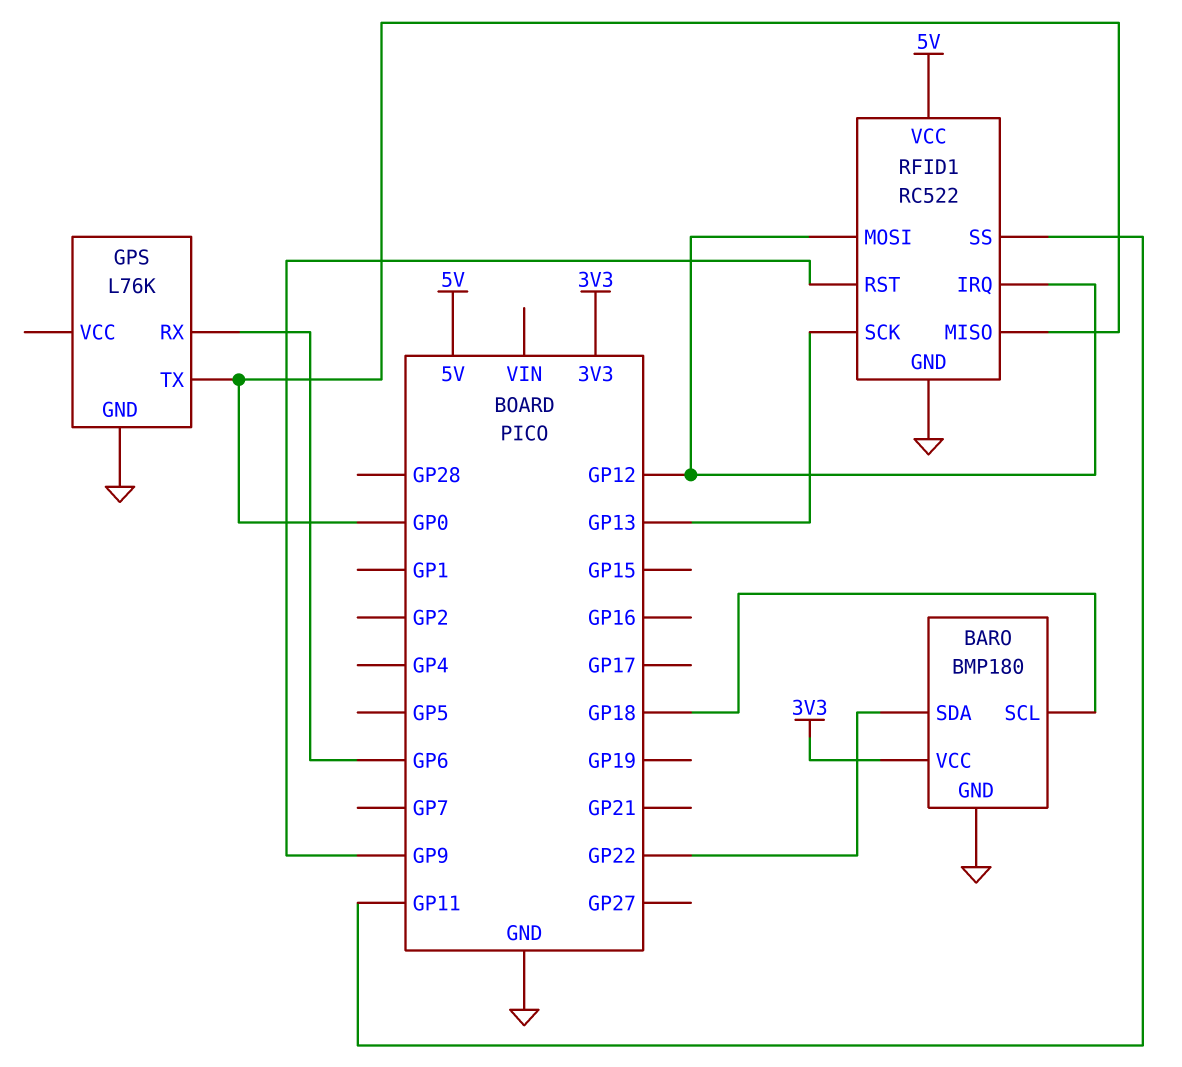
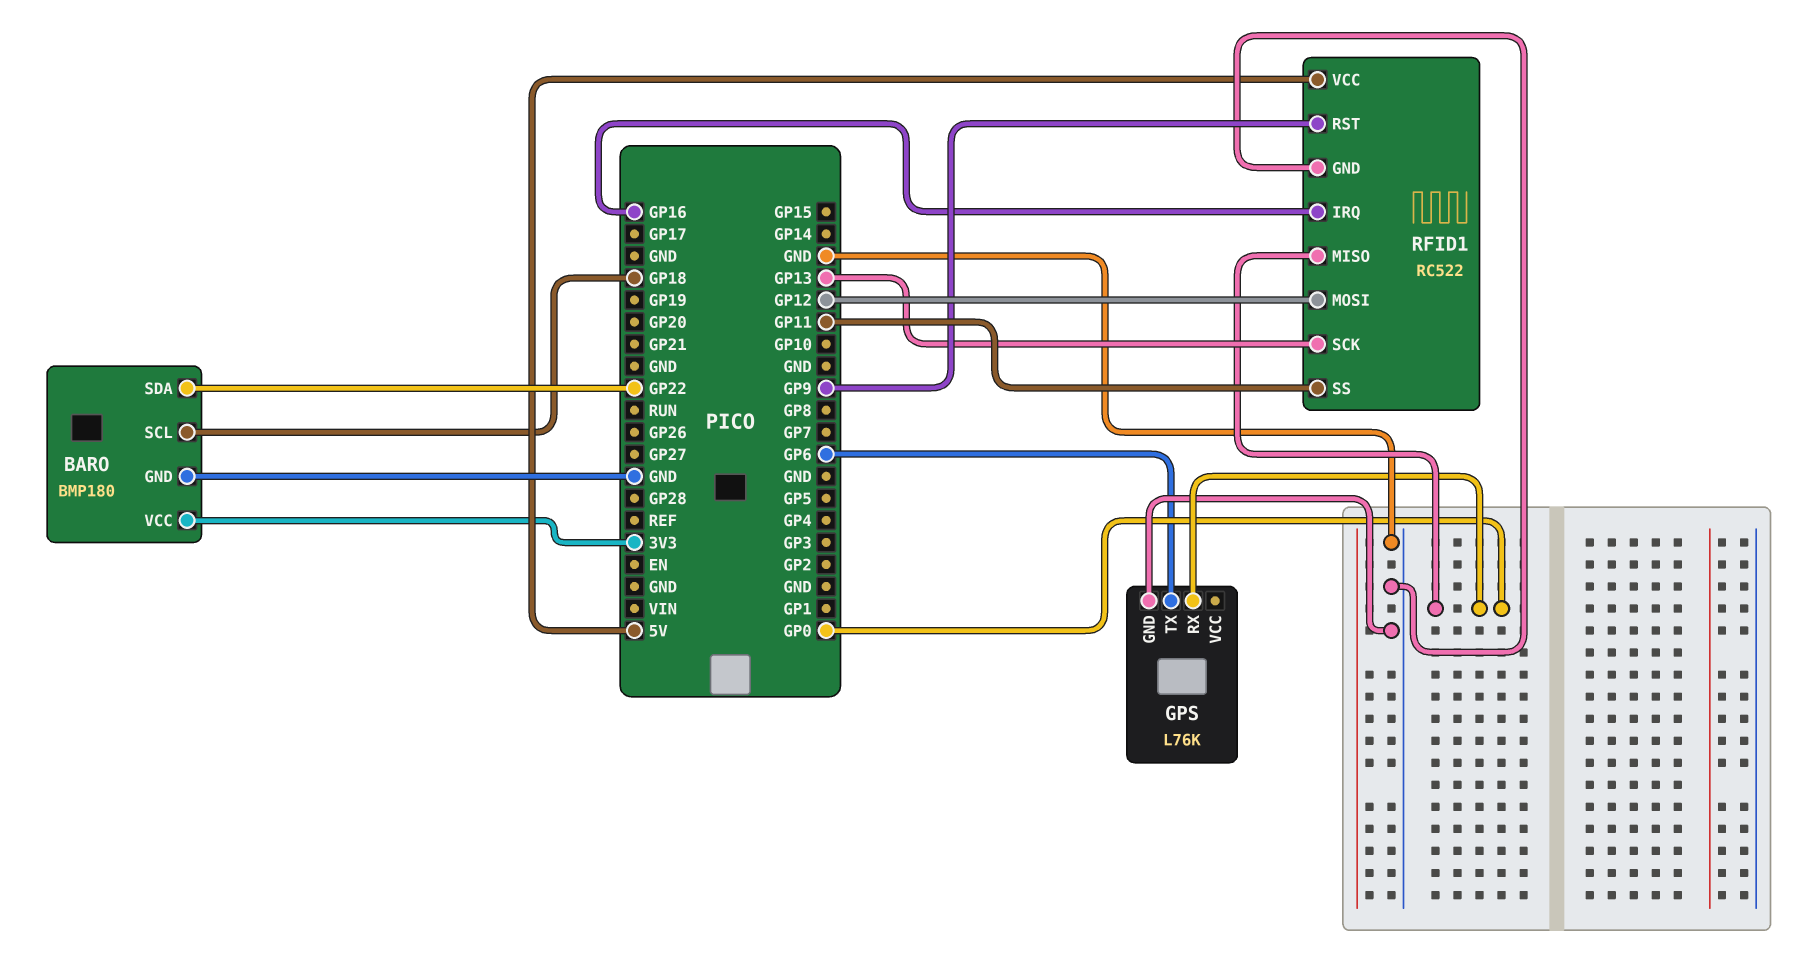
GPS pin RX: GP6 -> GP0
GPS pin TX: GP0 -> GP6
RFID1 pin IRQ: GP12 -> GP16

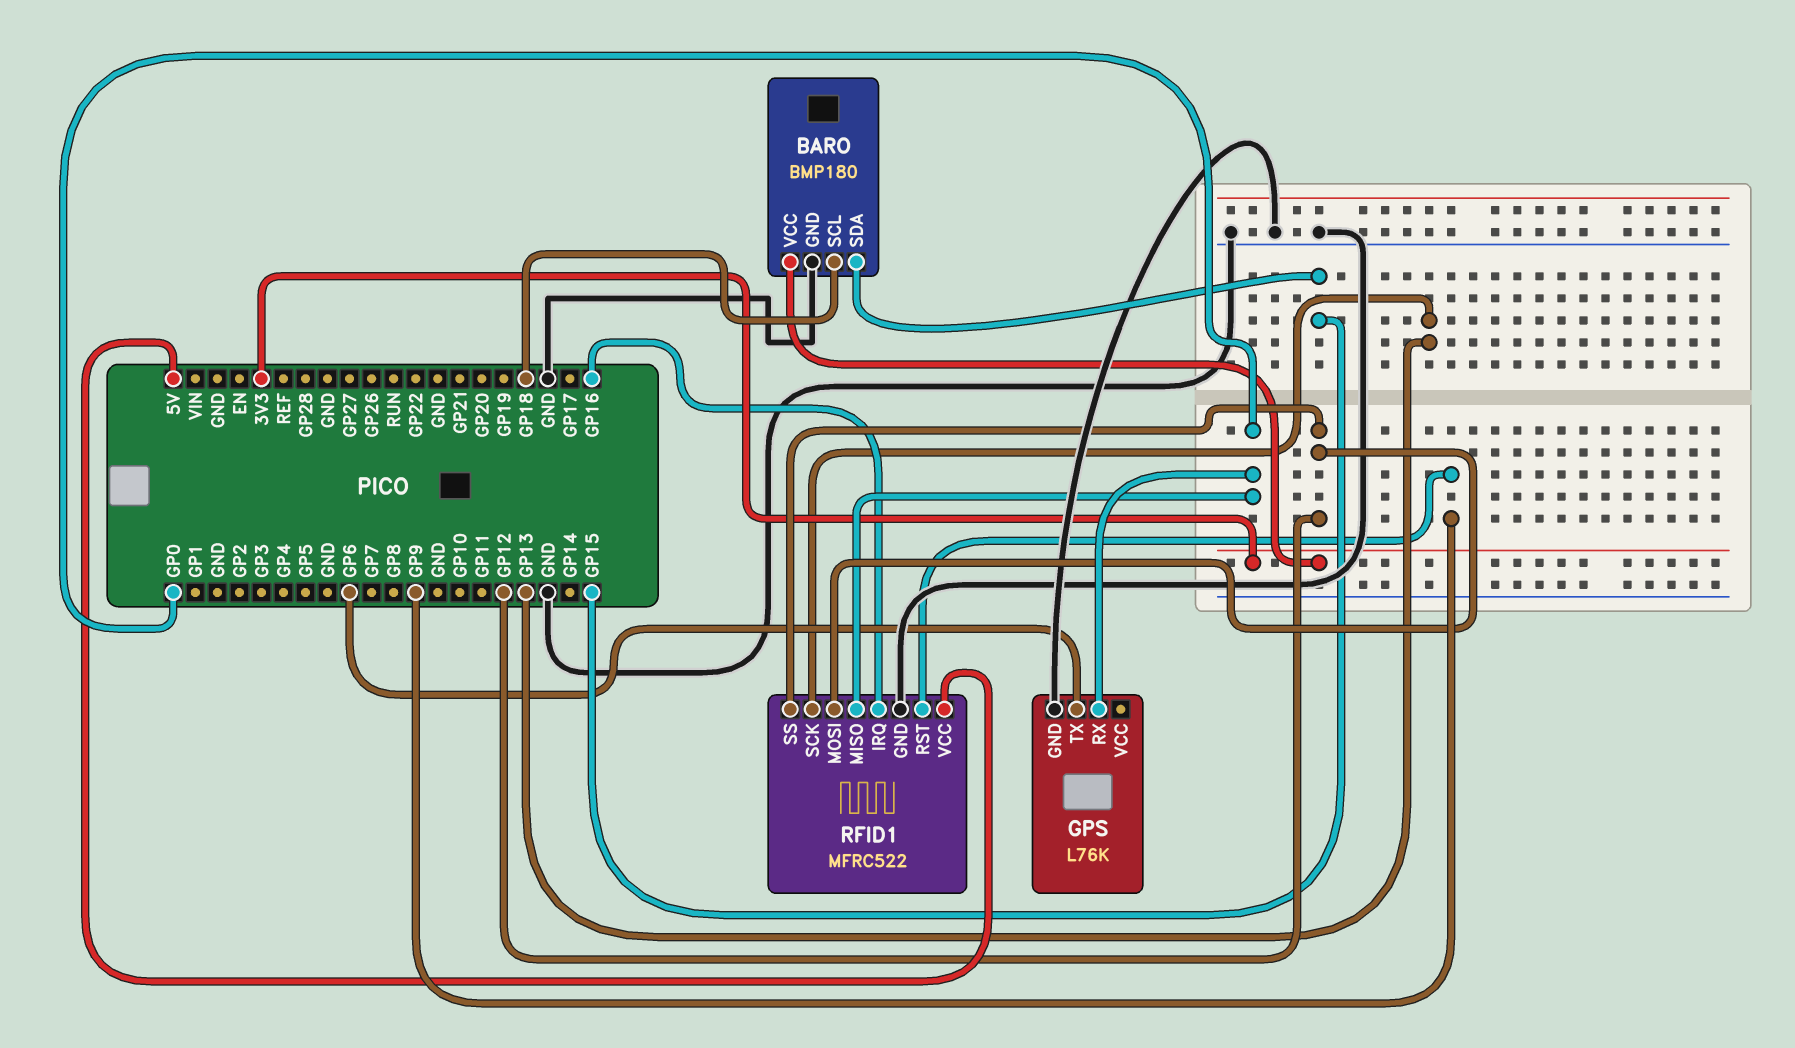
BARO pin SDA: GP22 -> GP15
RFID1: RC522 -> MFRC522
RFID1 pin SS: GP11 -> GP12

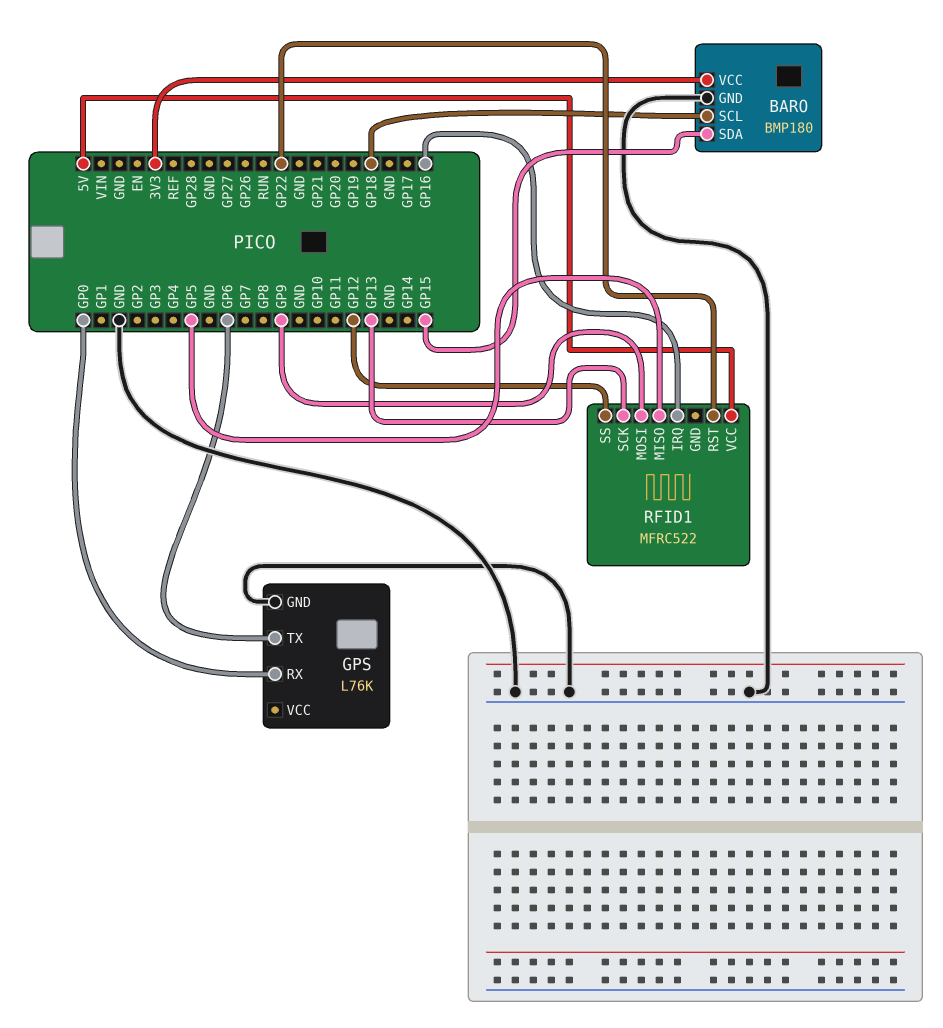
RFID1 pin GND: GND -> none
RFID1 pin MISO: GP0 -> GP5
RFID1 pin MOSI: GP12 -> GP9
RFID1 pin RST: GP9 -> GP22

